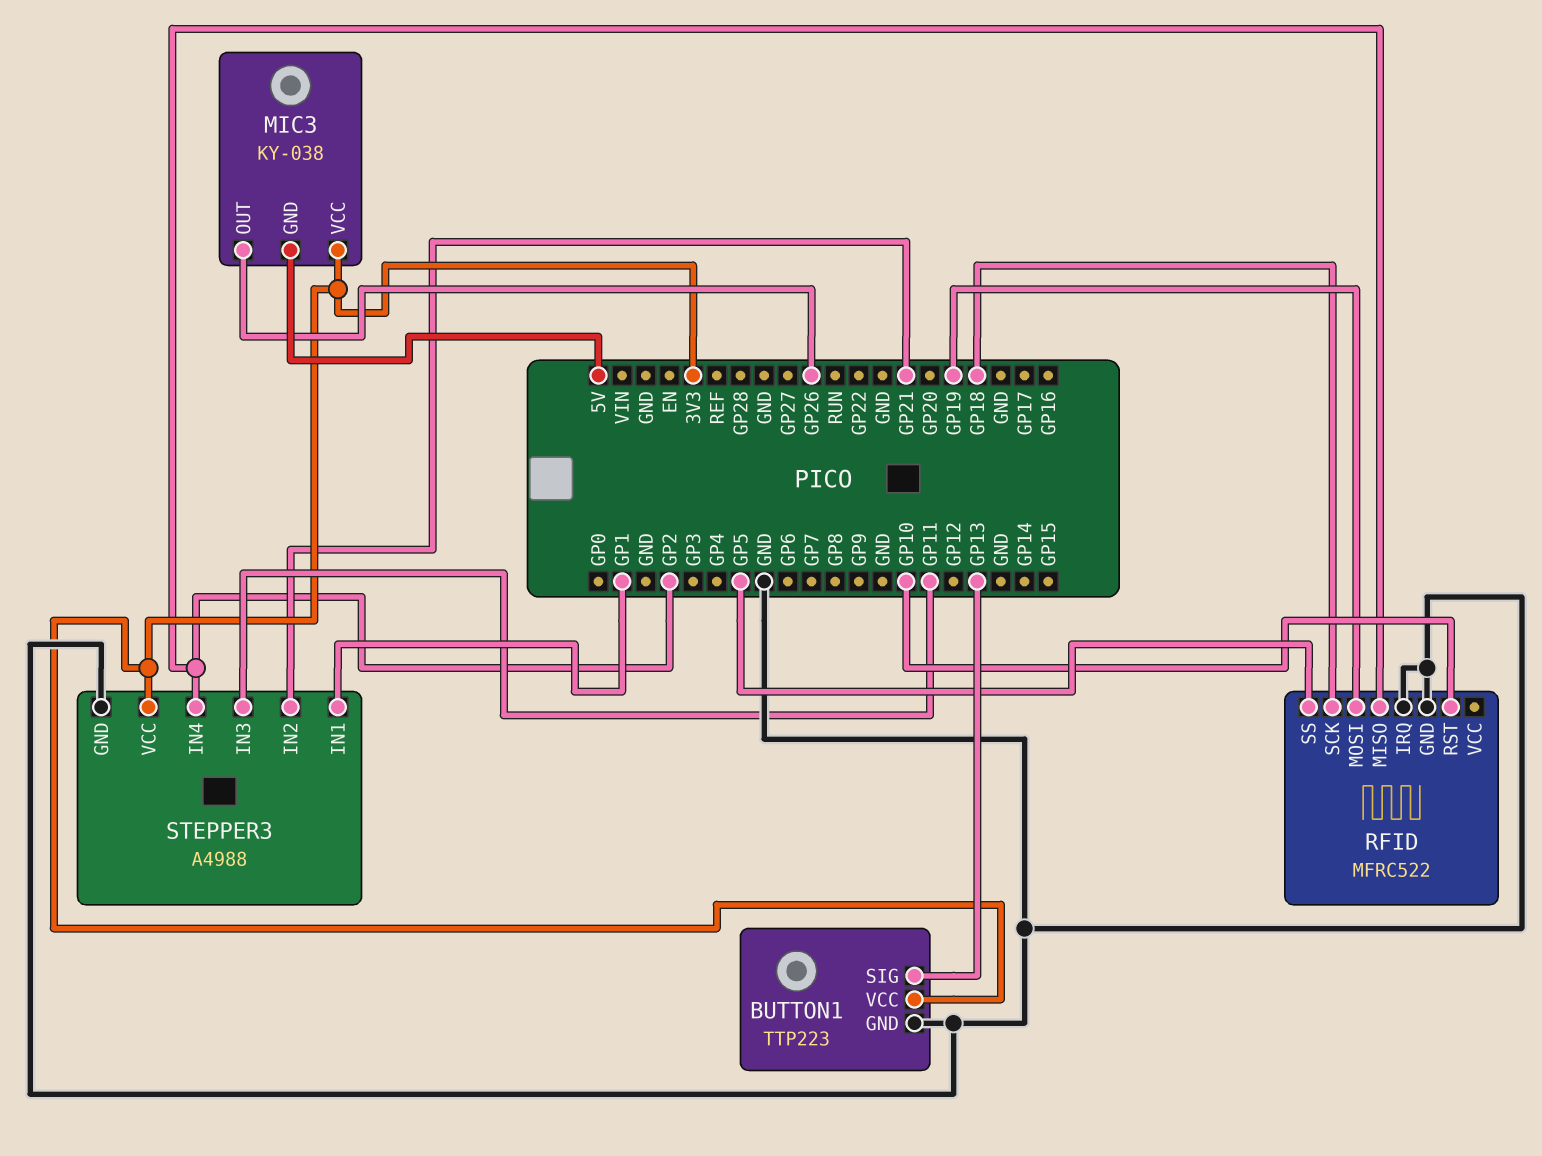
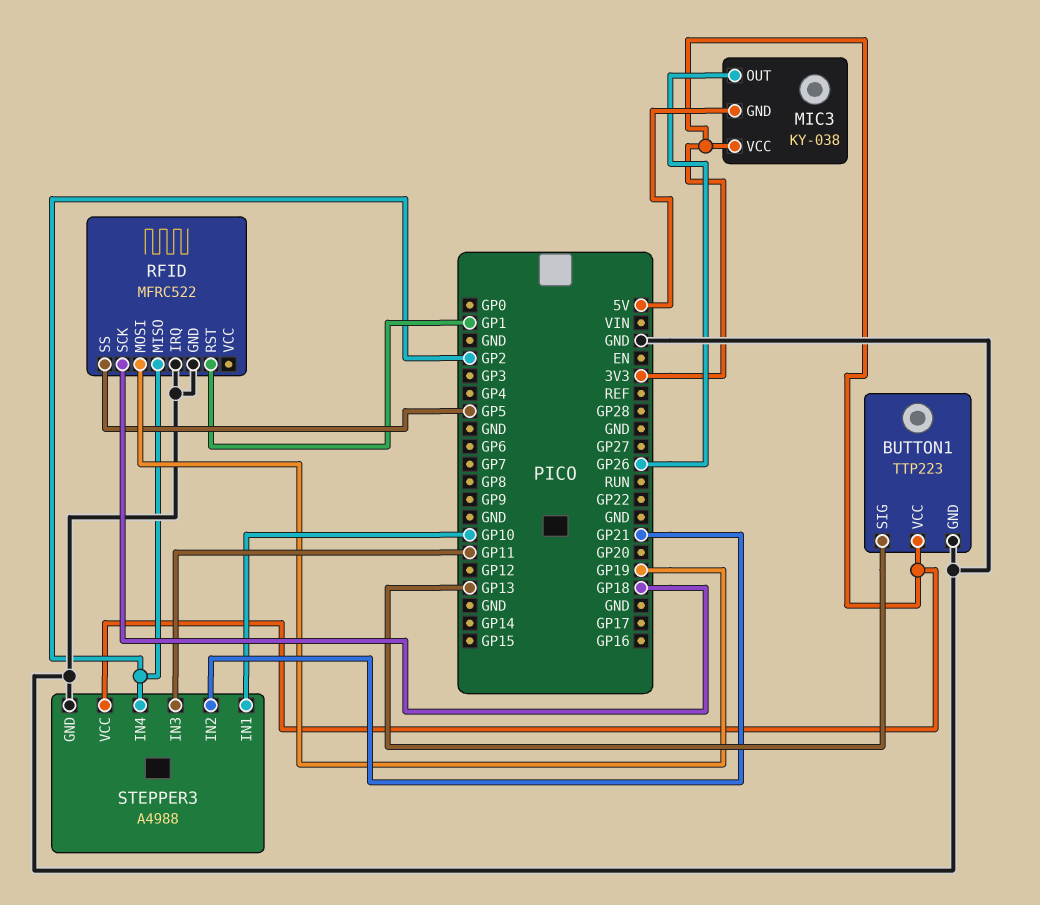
RFID pin RST: GP10 -> GP1
STEPPER3 pin IN1: GP1 -> GP10

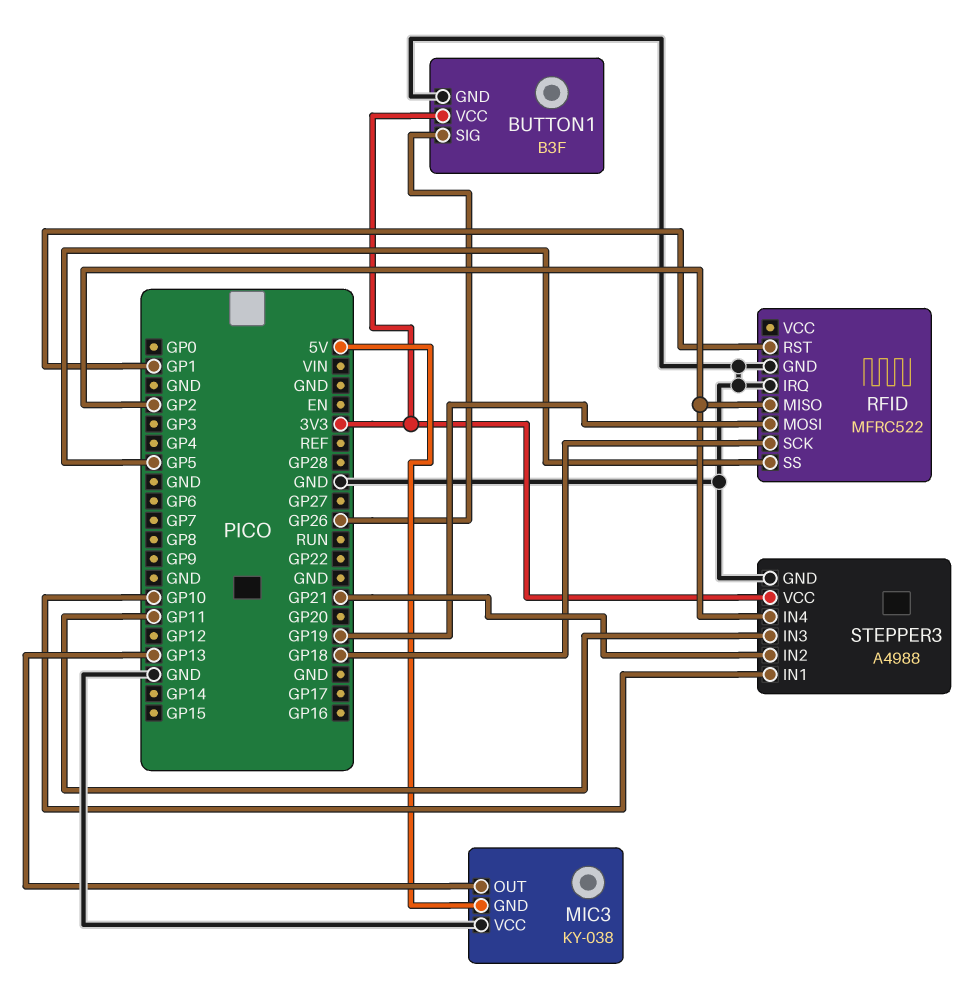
BUTTON1: TTP223 -> B3F
BUTTON1 pin SIG: GP13 -> GP26
MIC3 pin OUT: GP26 -> GP13
MIC3 pin VCC: 3V3 -> GND

